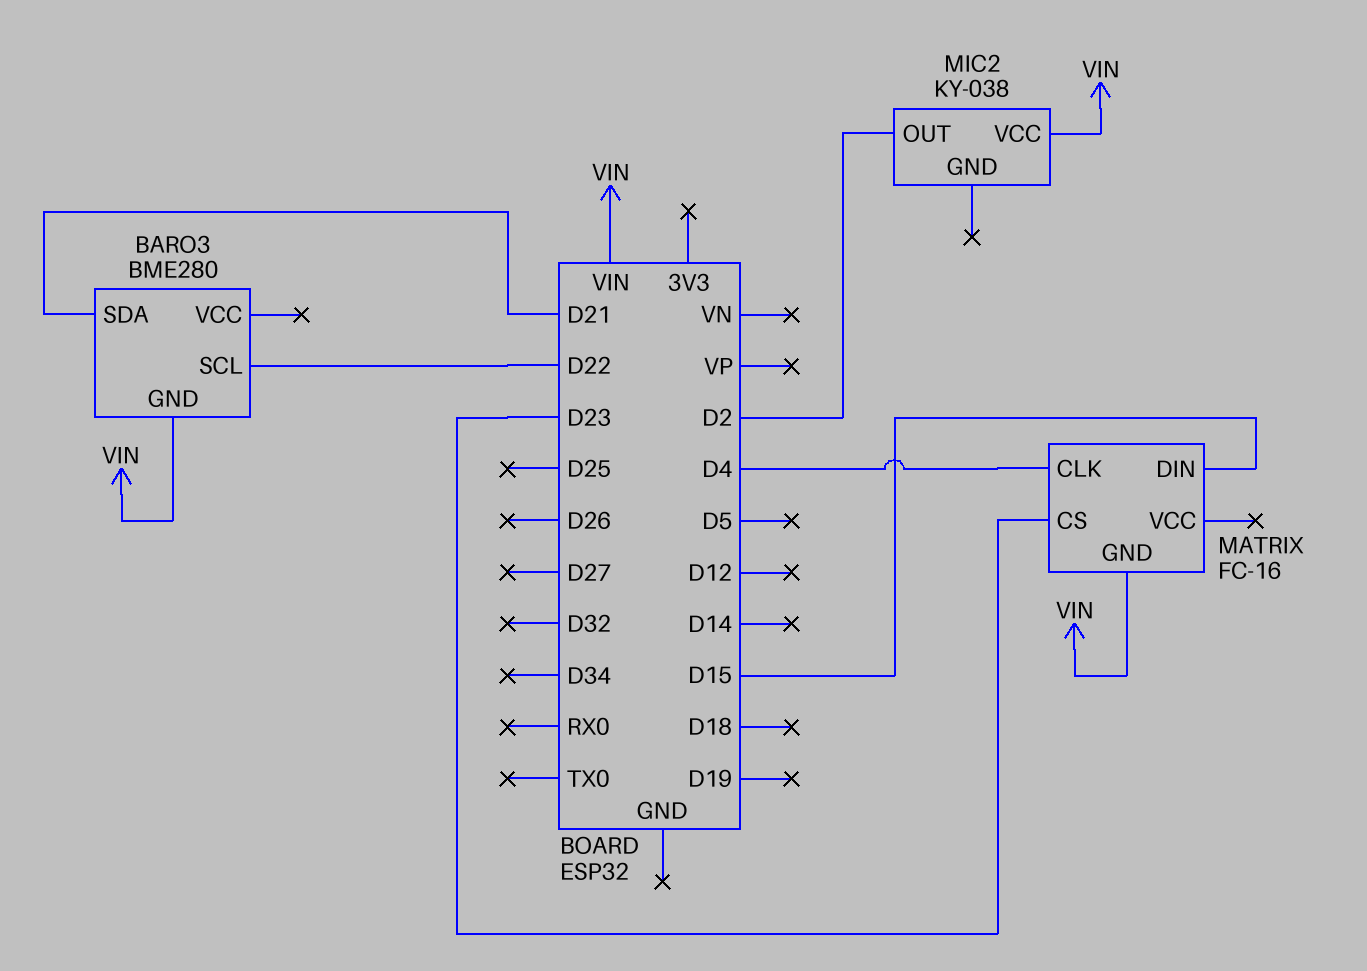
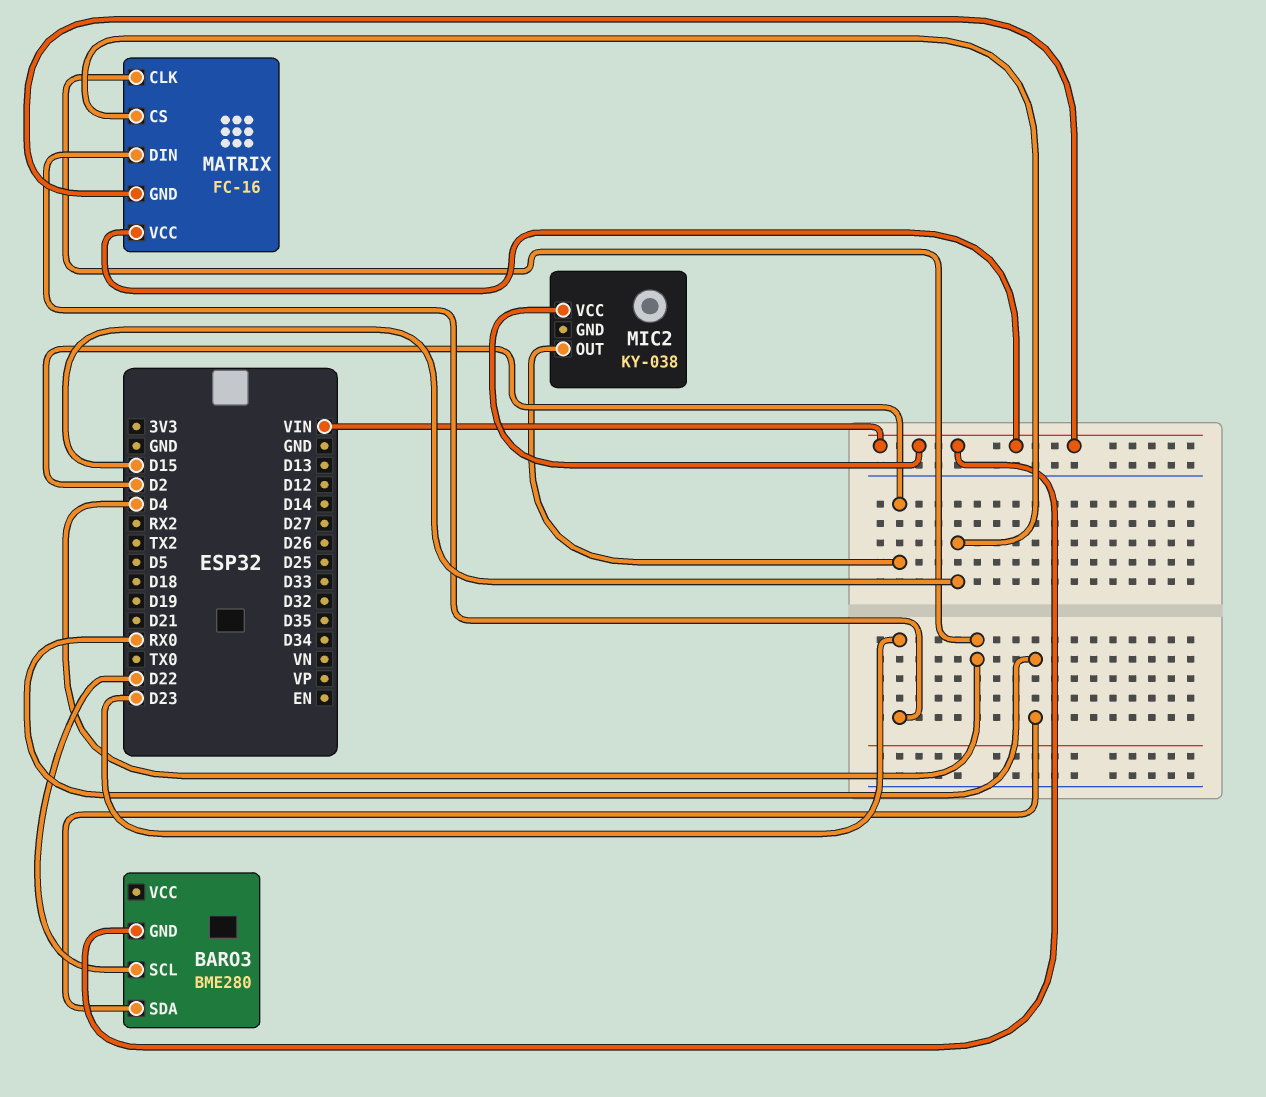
BARO3 pin SDA: D21 -> RX0
MATRIX pin CS: D23 -> D15
MATRIX pin DIN: D15 -> D23
MATRIX pin VCC: none -> VIN

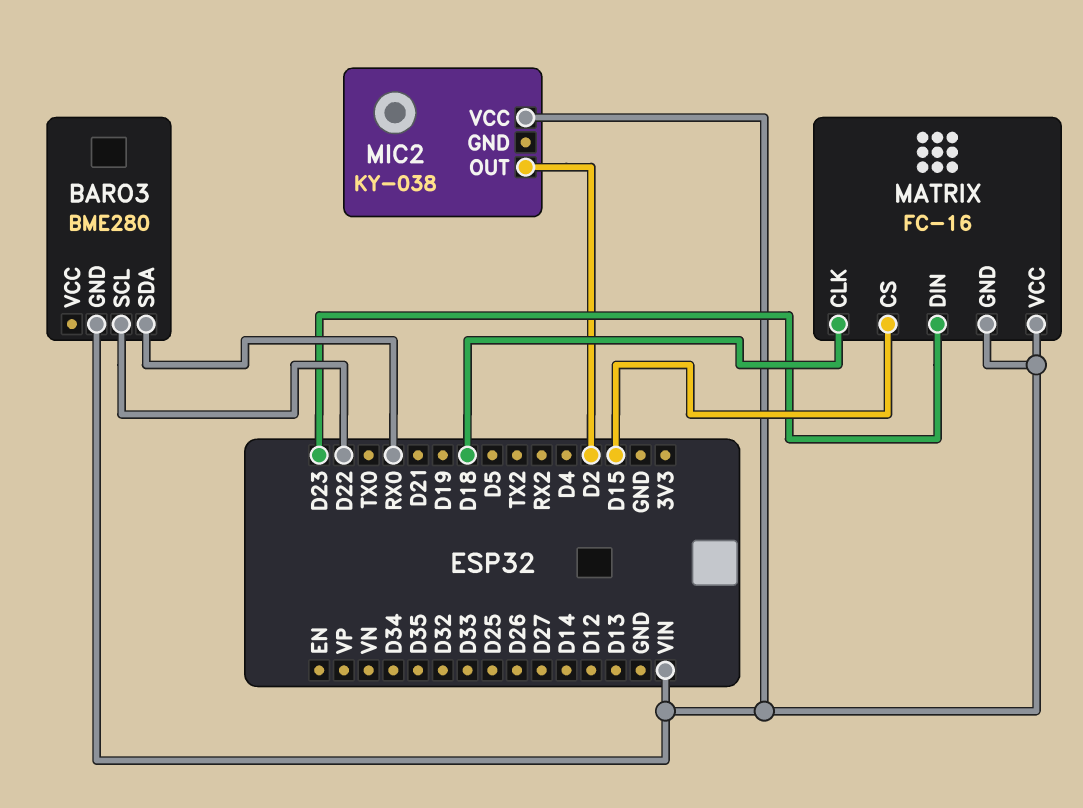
MATRIX pin CLK: D4 -> D18

